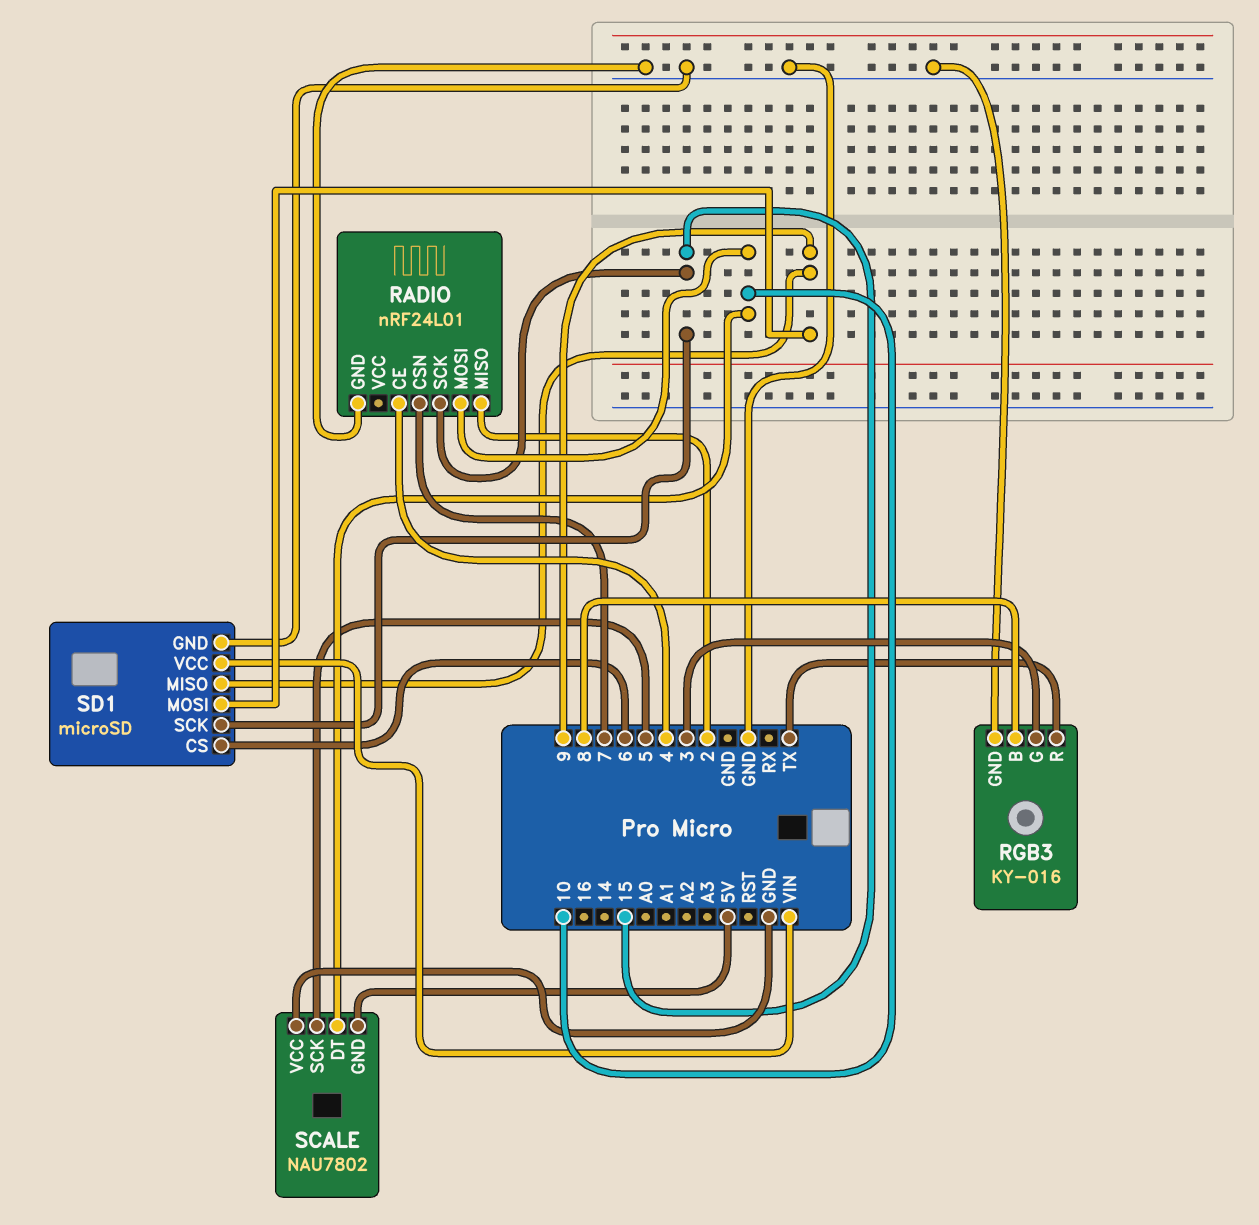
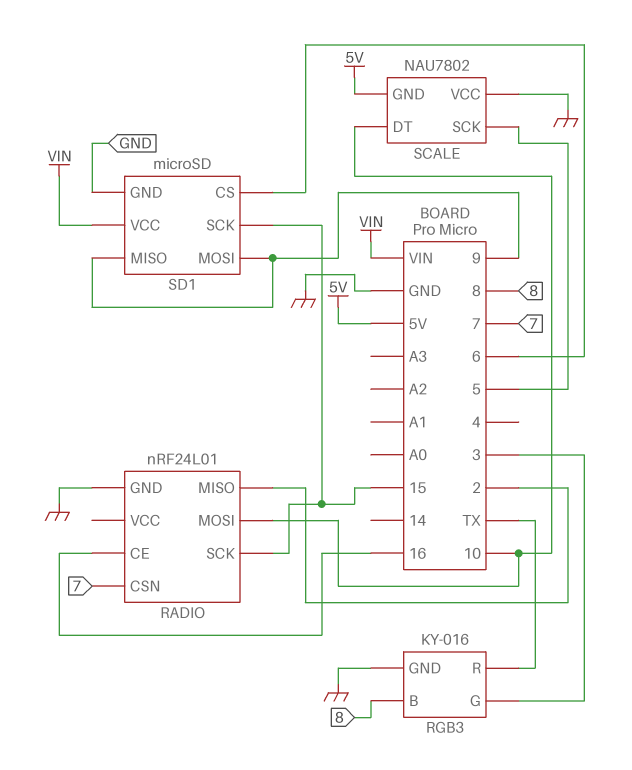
RADIO pin CE: 4 -> 16

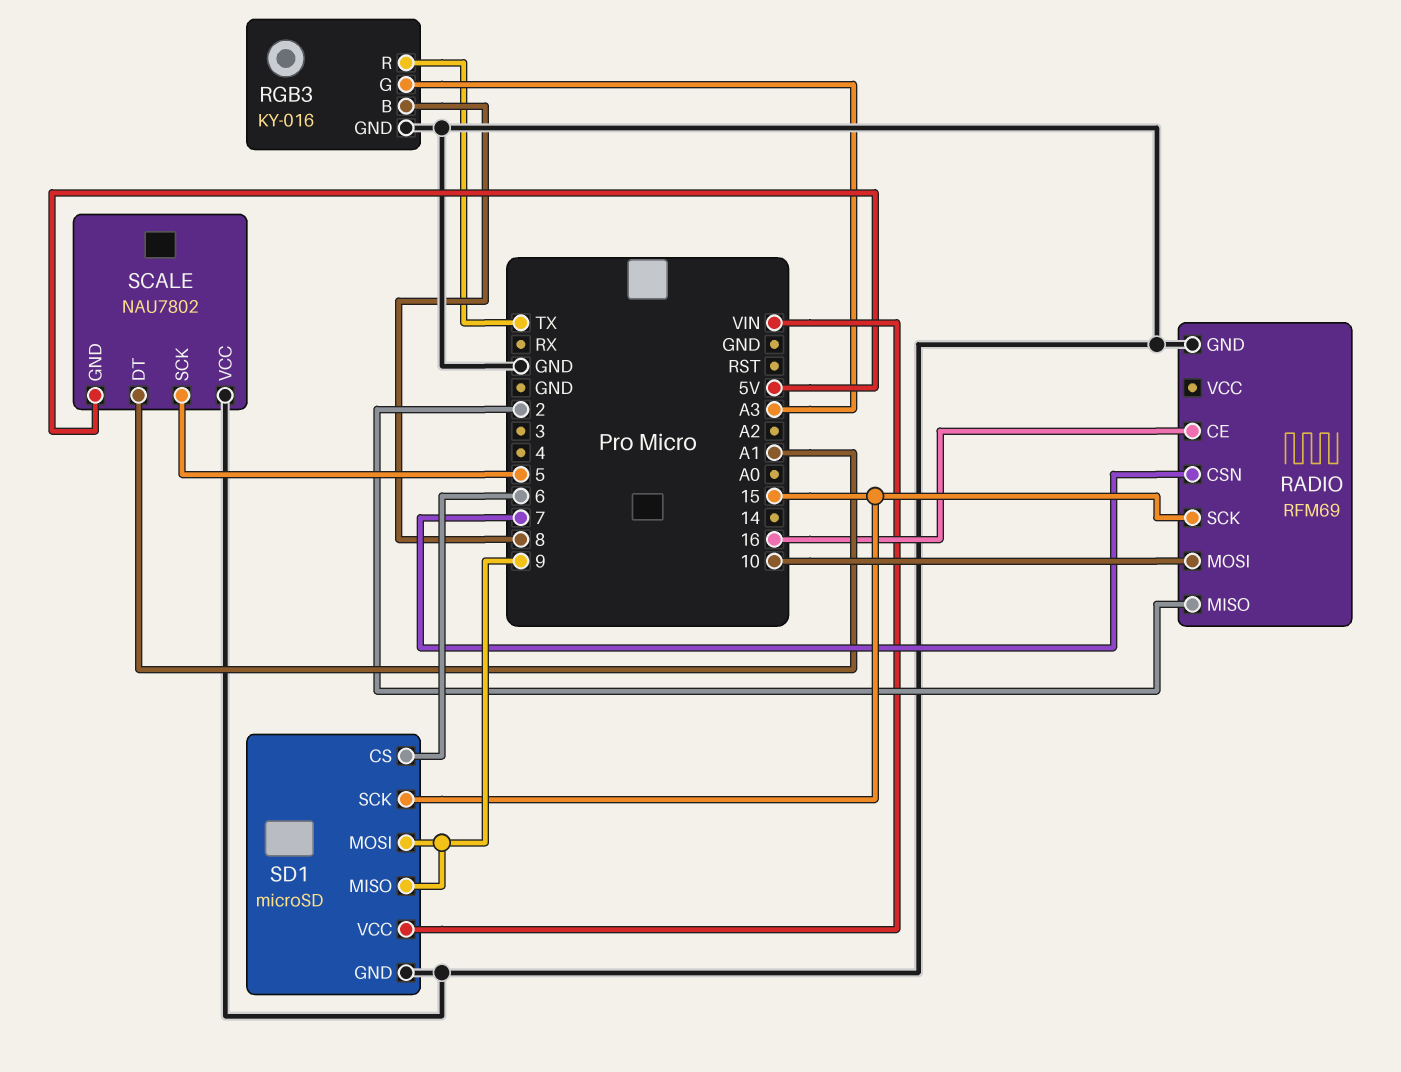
RADIO: nRF24L01 -> RFM69
RGB3 pin G: 3 -> A3
SCALE pin DT: 10 -> A1

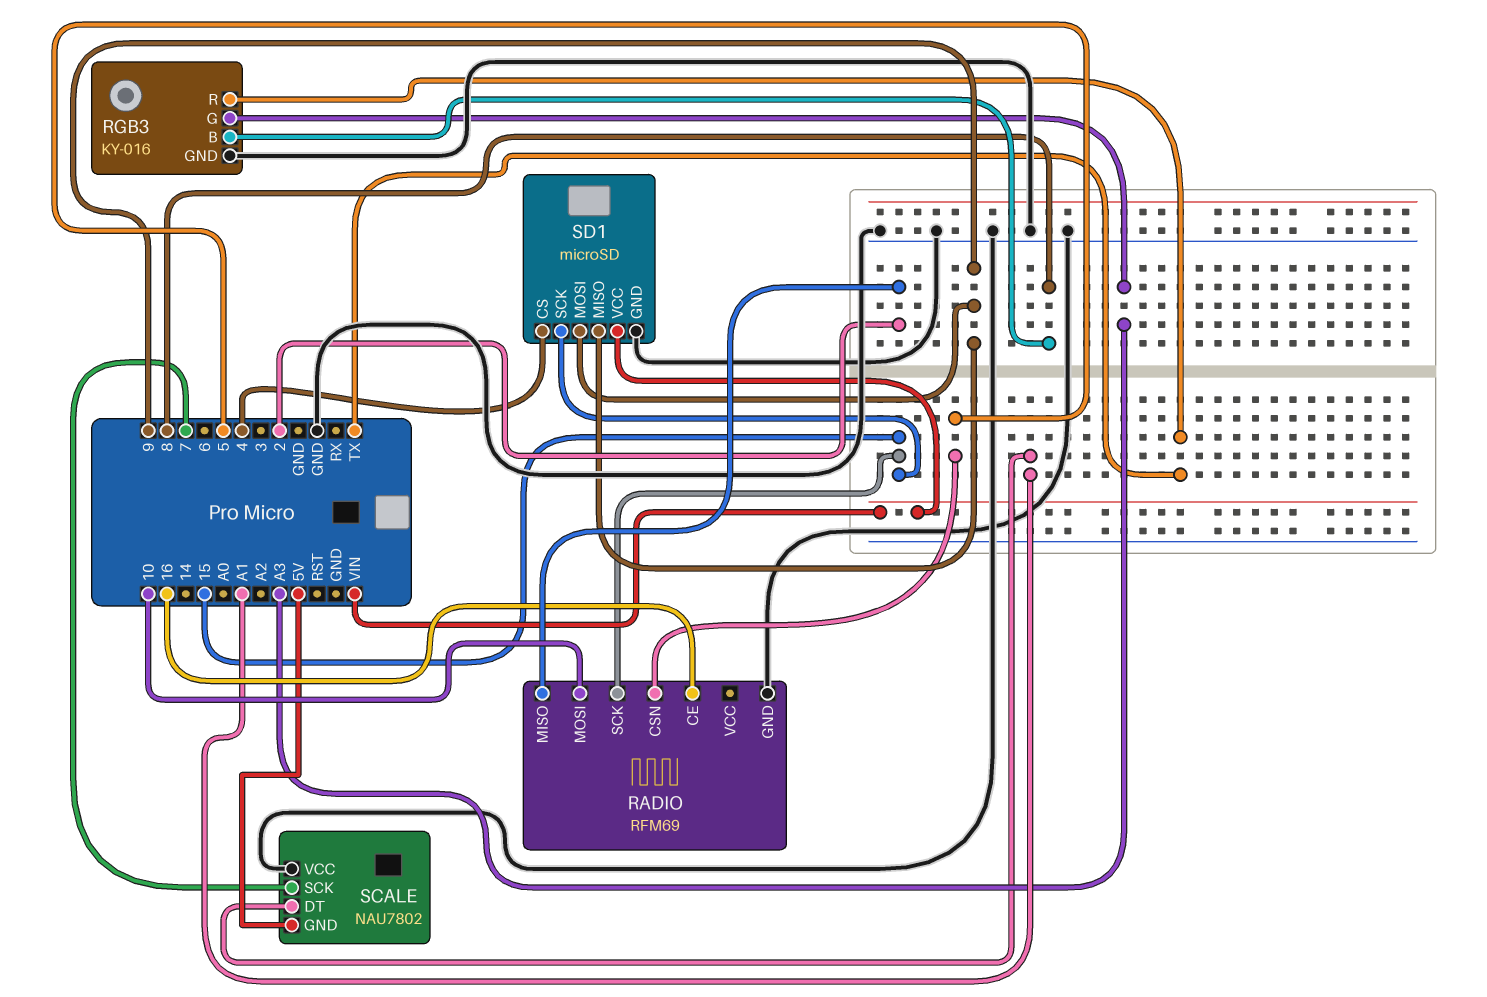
RADIO pin CSN: 7 -> 5
SCALE pin SCK: 5 -> 7
SD1 pin CS: 6 -> 4

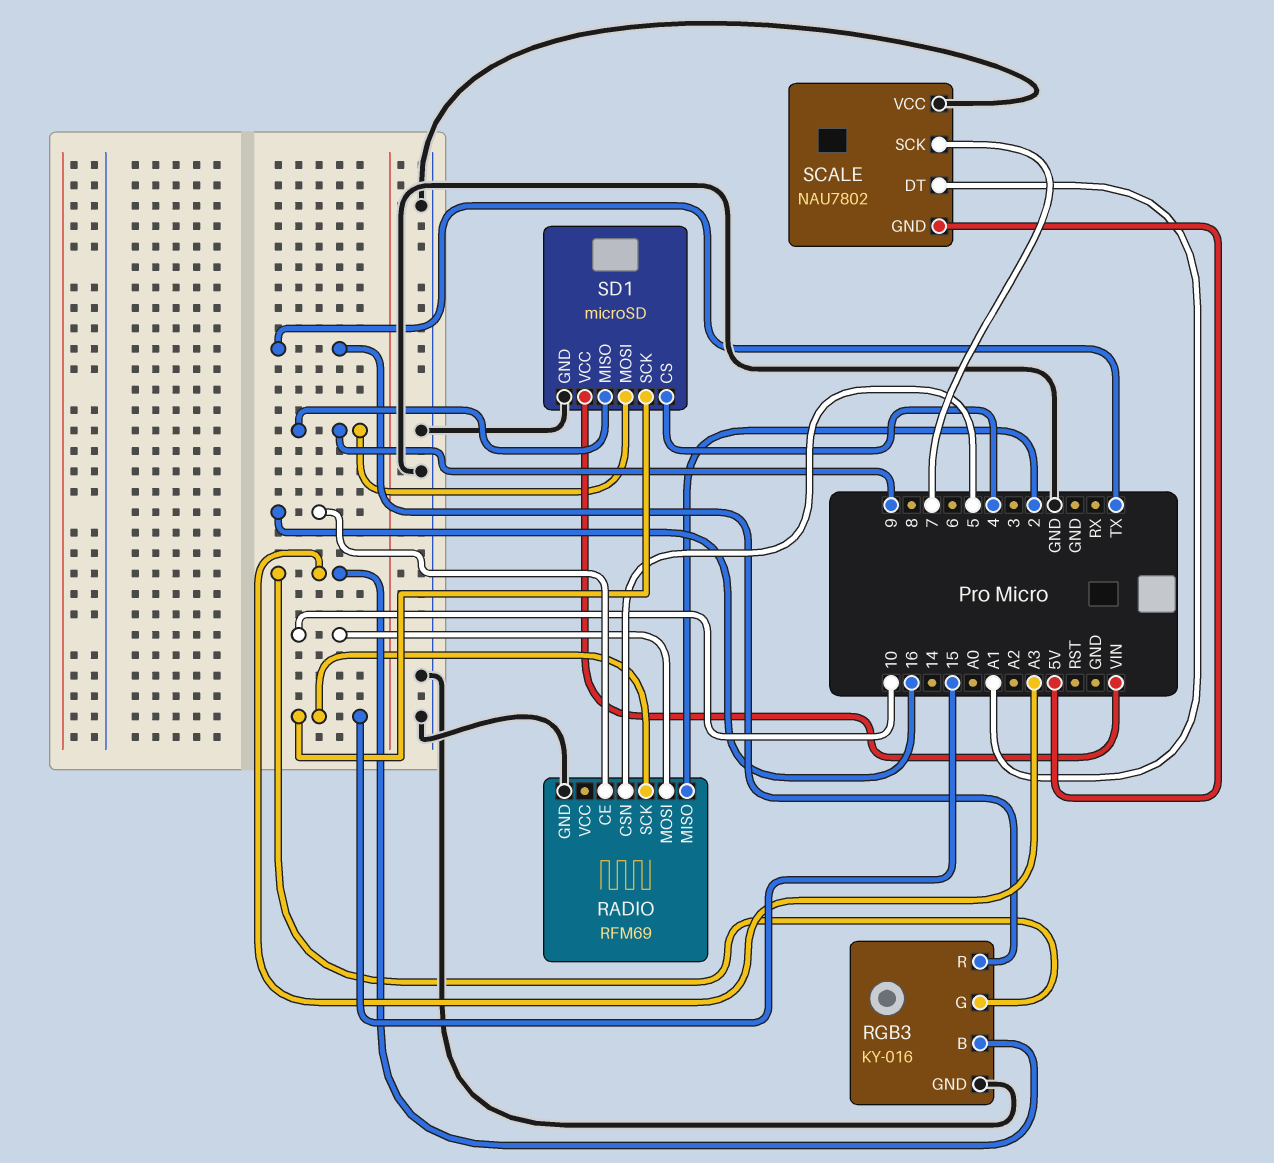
RGB3 pin B: 8 -> A3

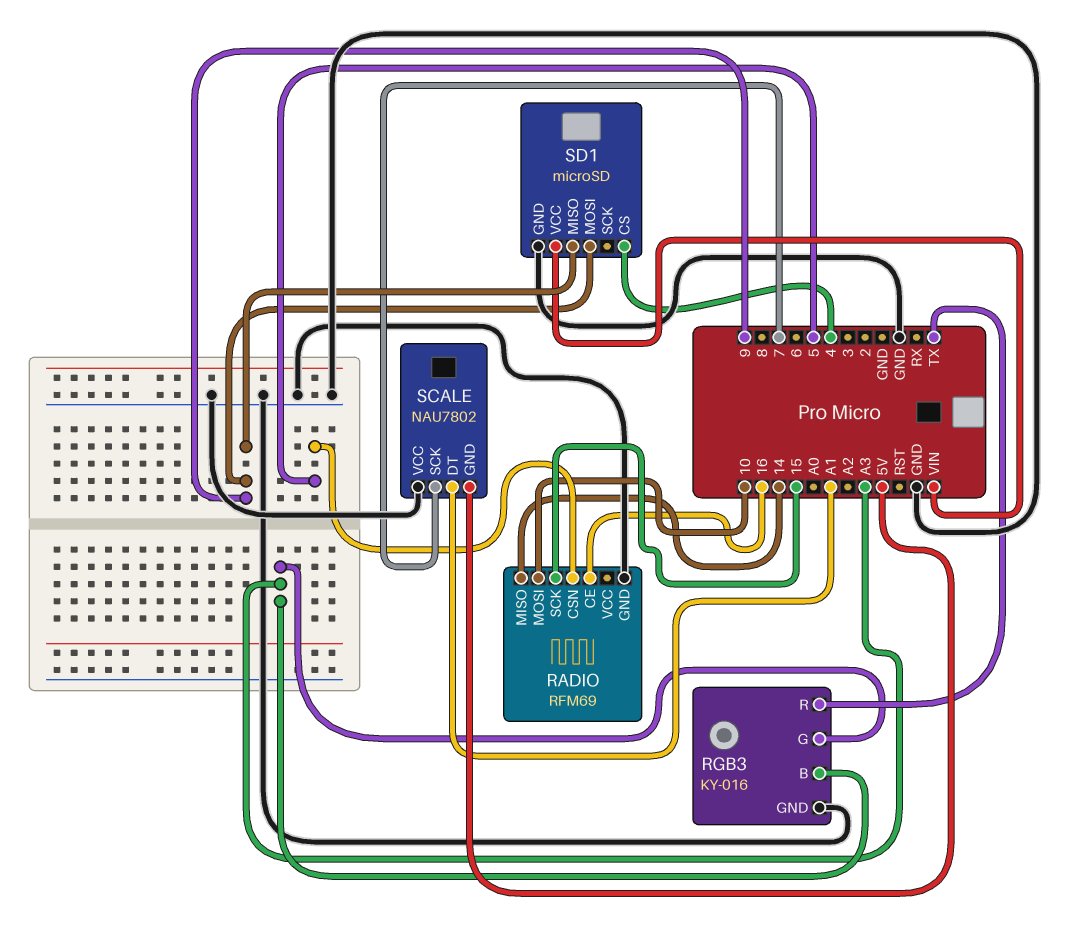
RADIO pin MISO: 2 -> 14
SD1 pin SCK: 15 -> none

